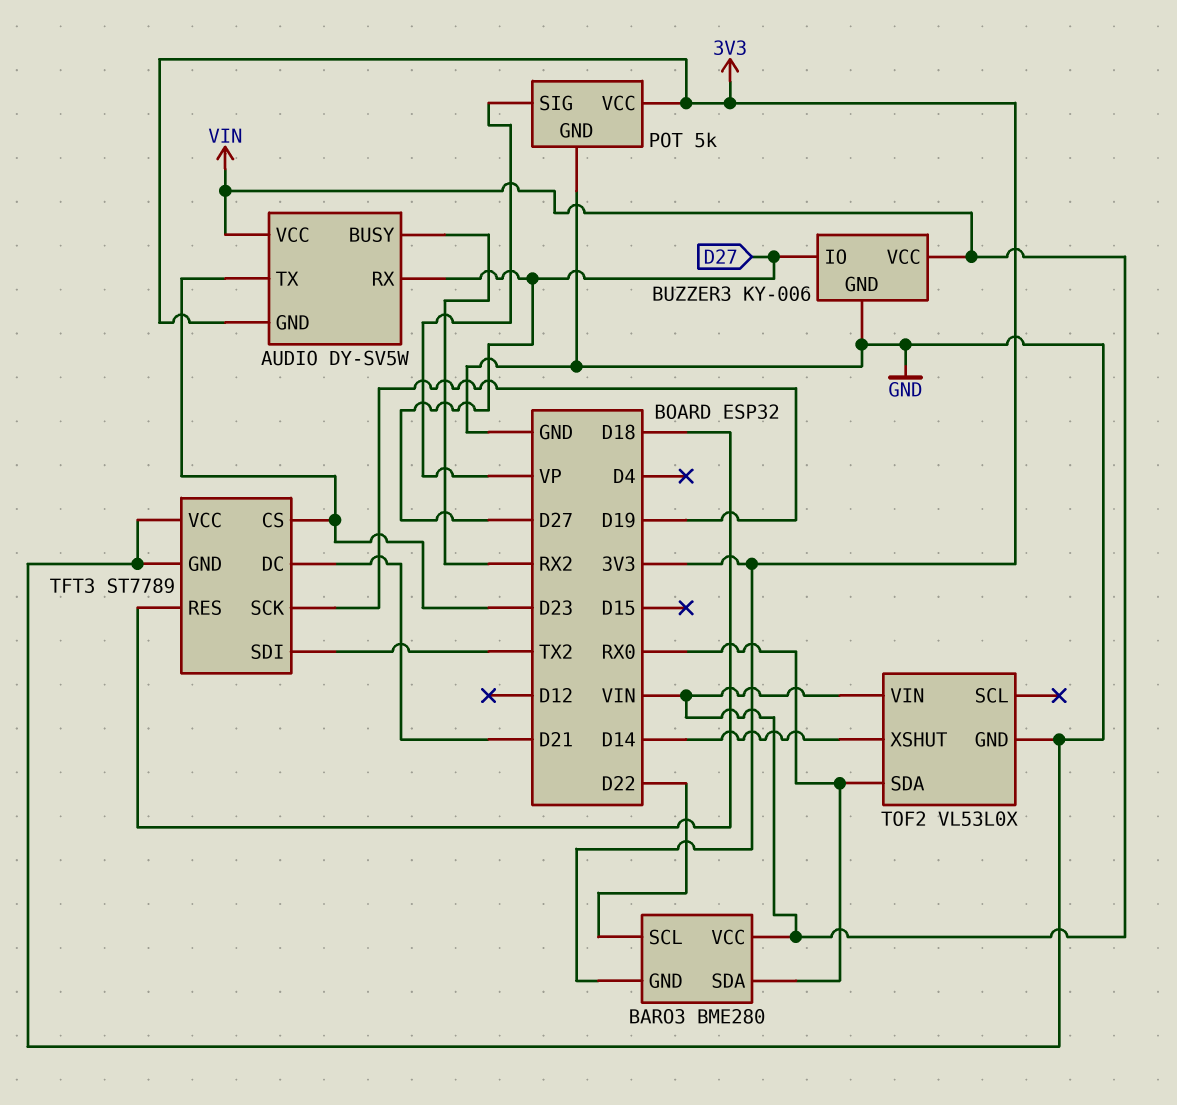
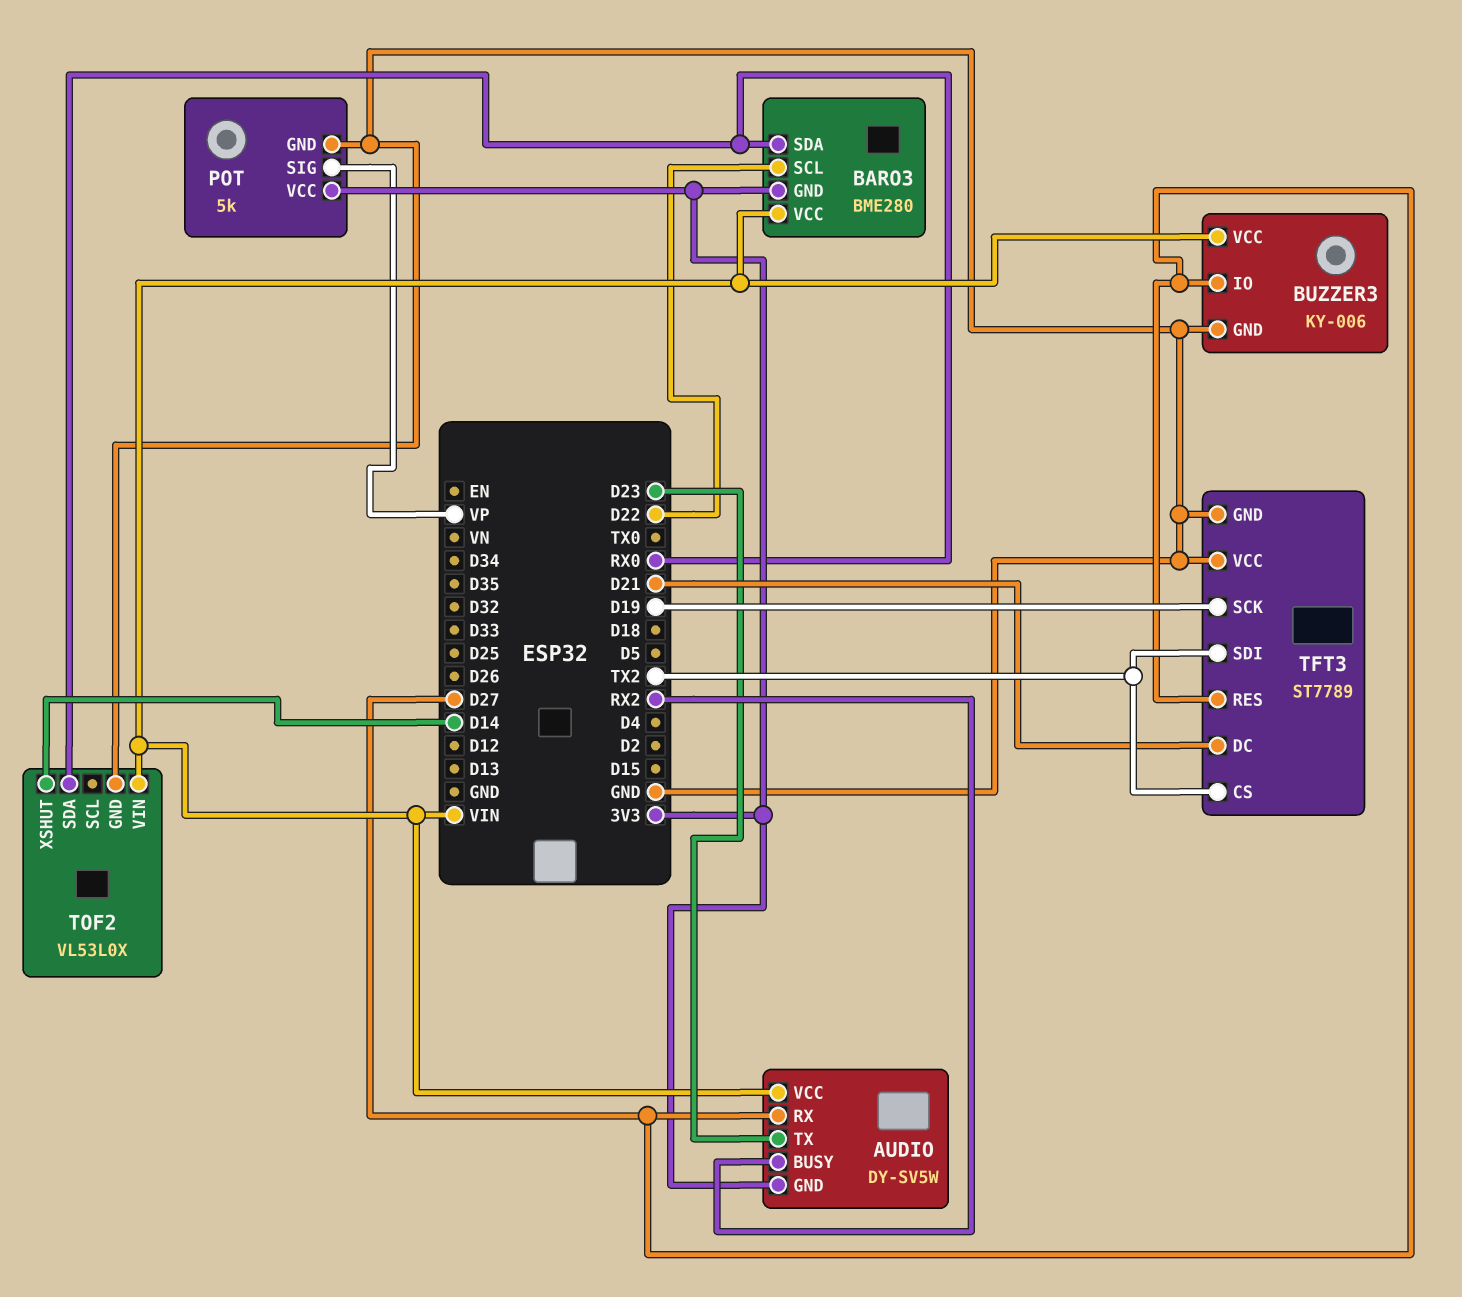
TFT3 pin CS: D23 -> TX2
TFT3 pin RES: D18 -> D27

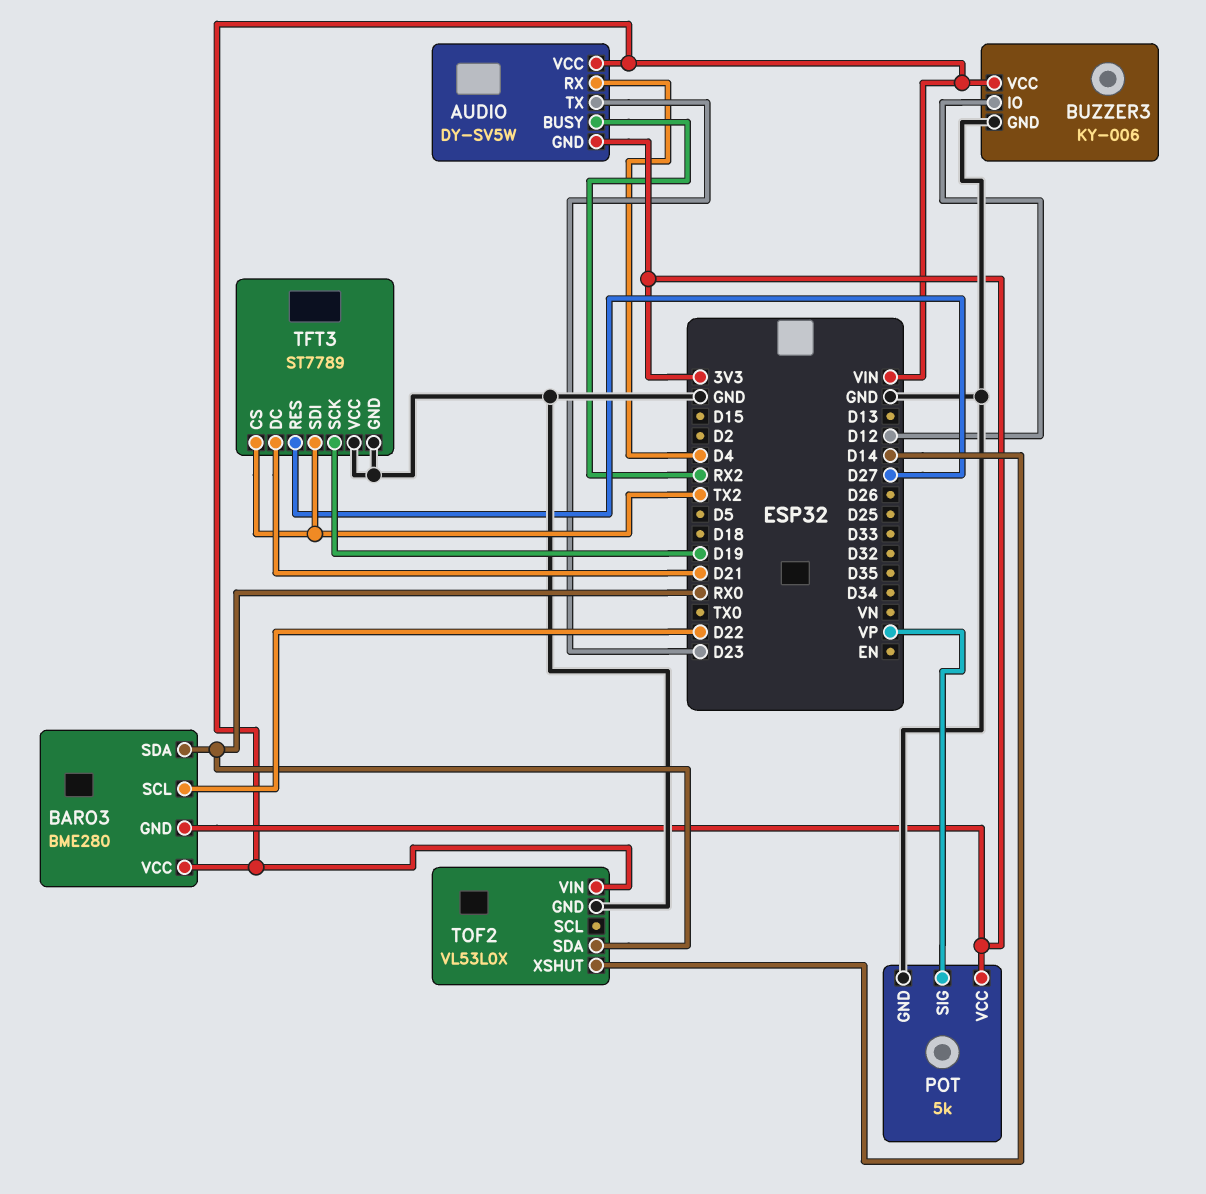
AUDIO pin RX: D27 -> D4
BUZZER3 pin IO: D27 -> D12

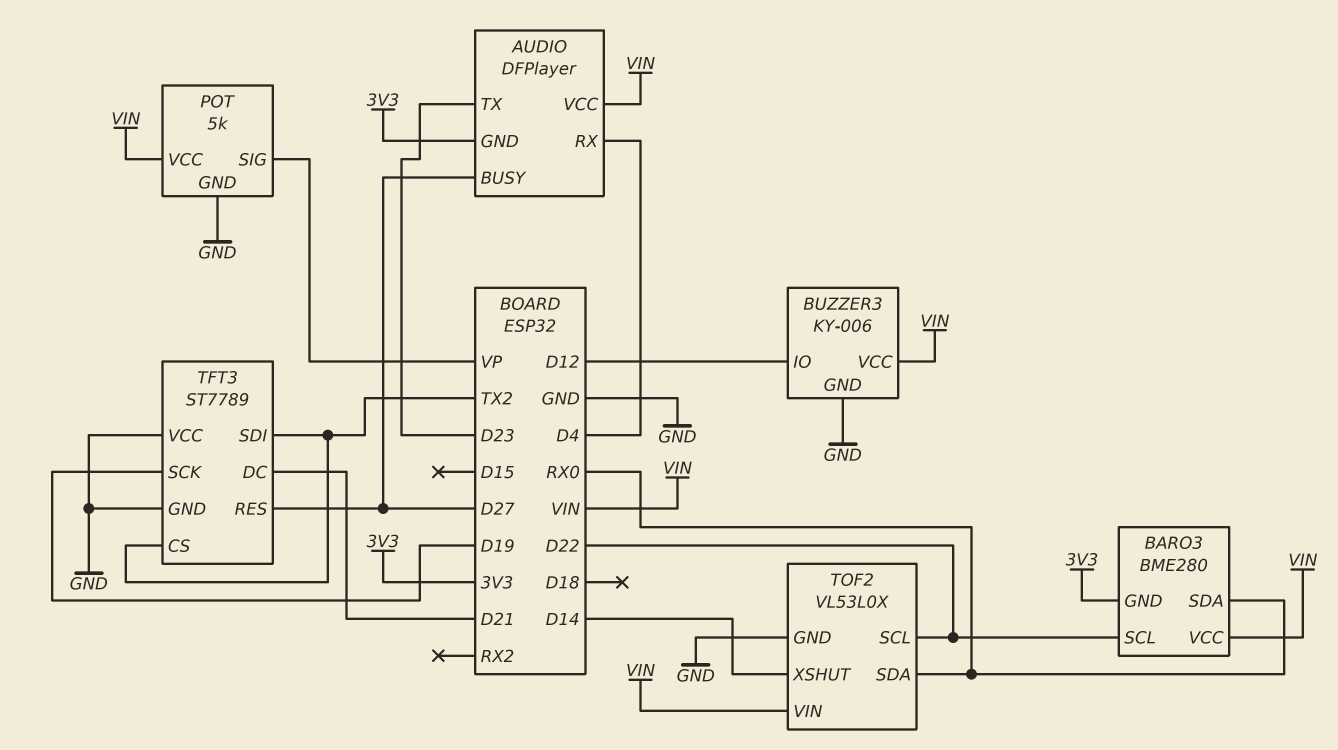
AUDIO: DY-SV5W -> DFPlayer
AUDIO pin BUSY: RX2 -> D27
POT pin VCC: 3V3 -> VIN
TOF2 pin SCL: none -> D22

